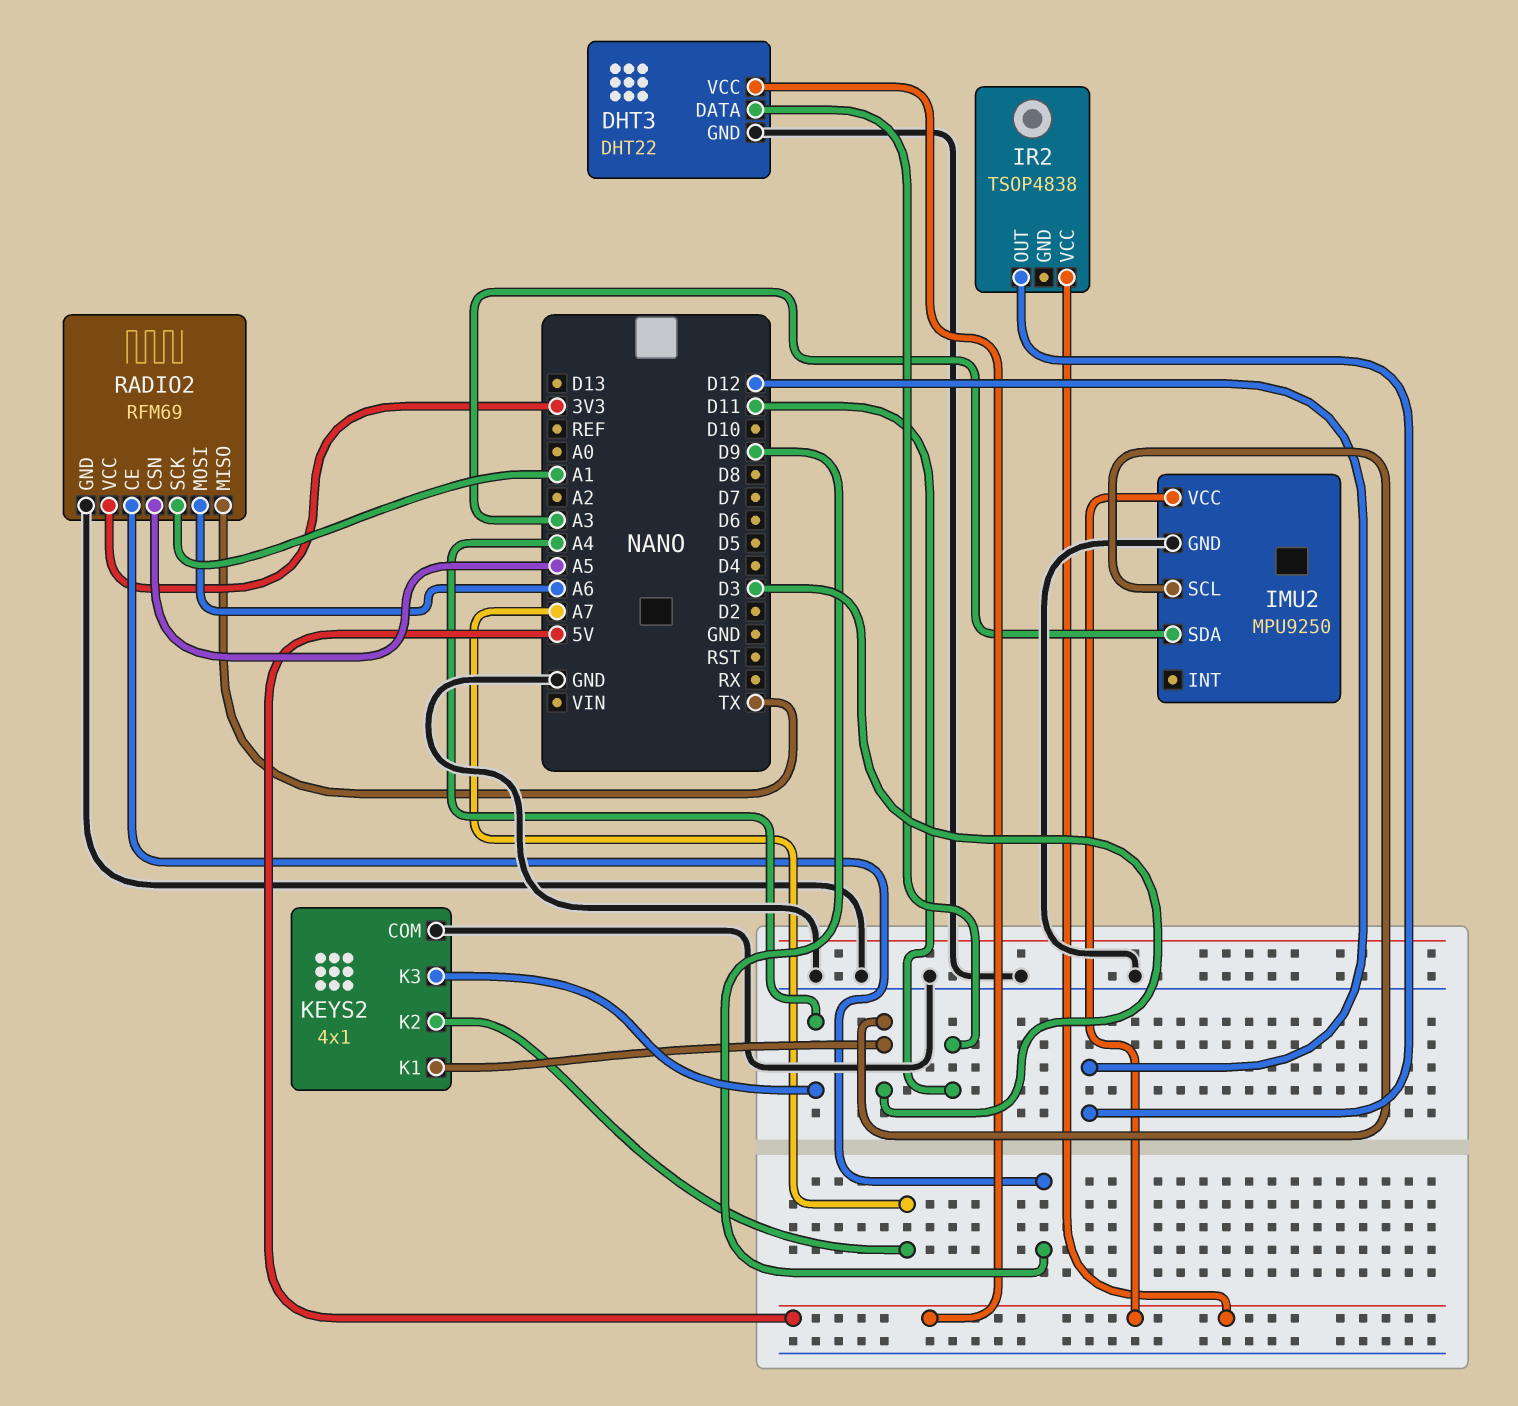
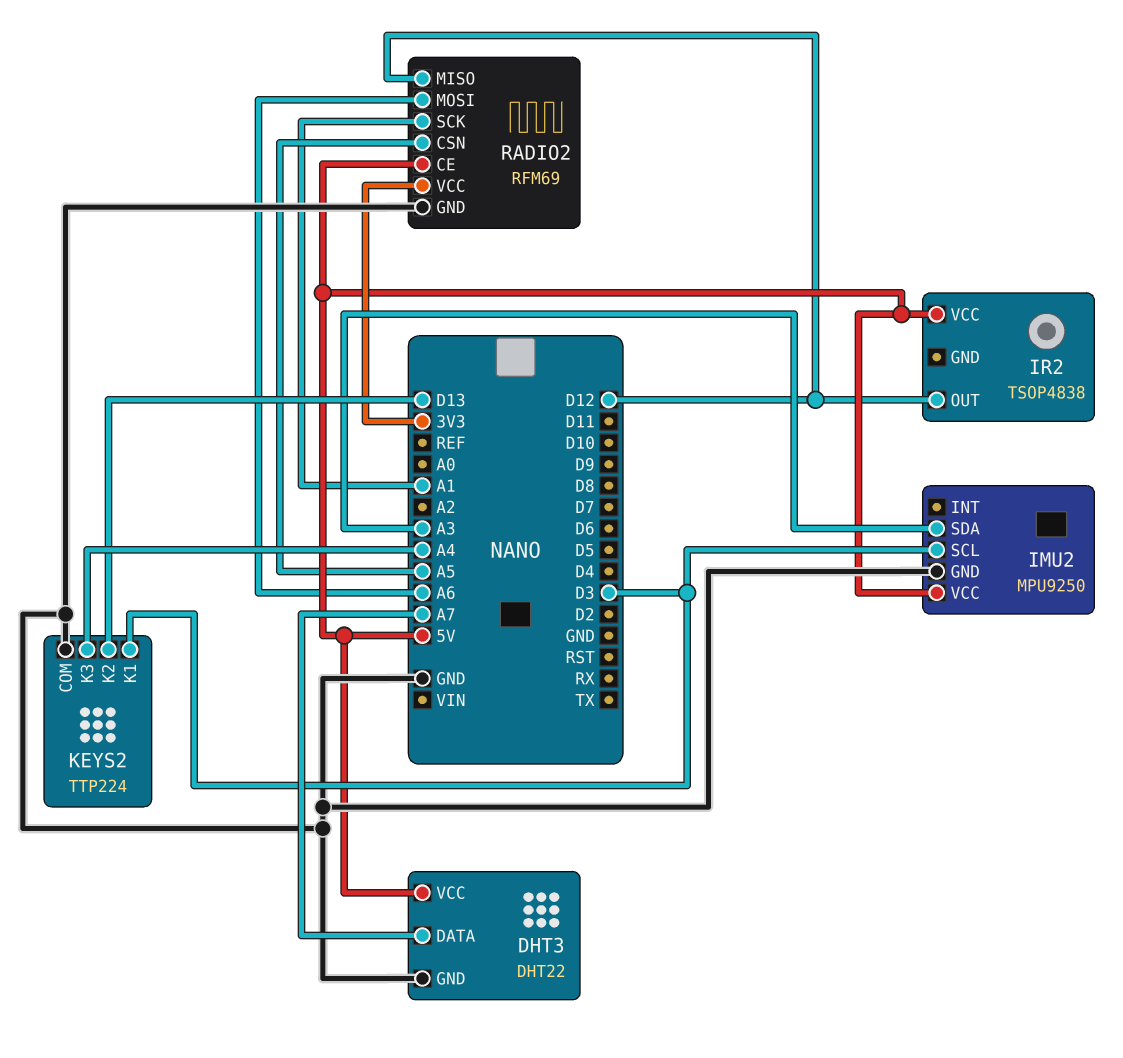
DHT3 pin DATA: D11 -> A7
KEYS2: 4x1 -> TTP224
KEYS2 pin K2: A7 -> D13
RADIO2 pin CE: D9 -> 5V
RADIO2 pin MISO: TX -> D12

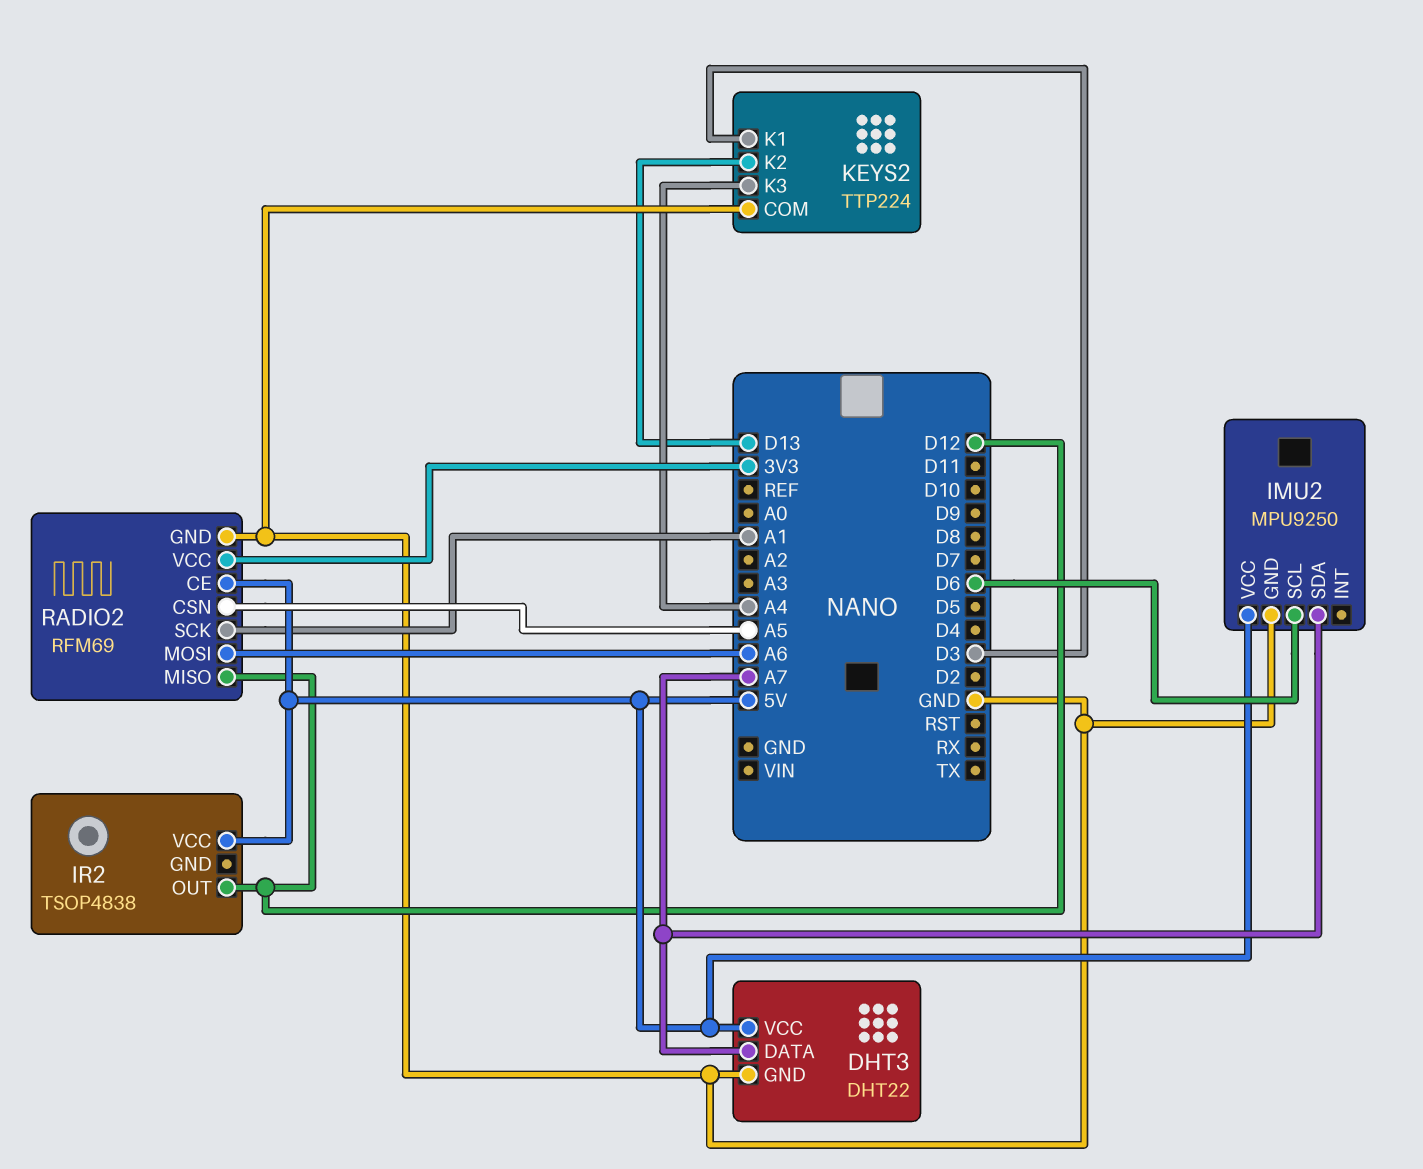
IMU2 pin SCL: D3 -> D6
IMU2 pin SDA: A3 -> A7

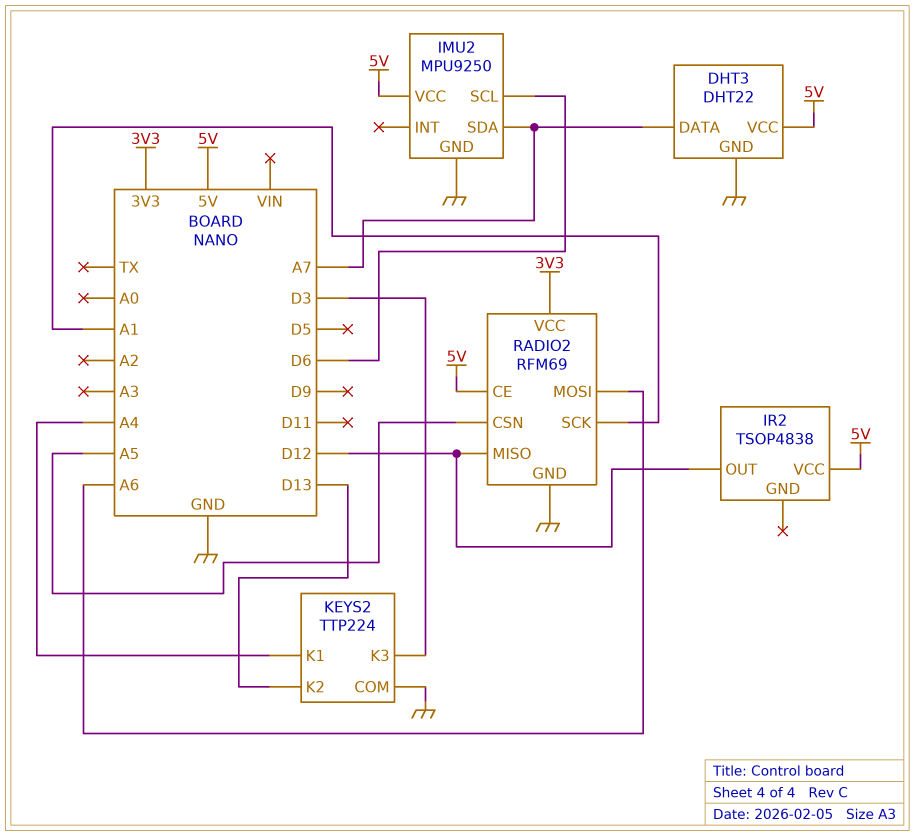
KEYS2 pin K1: D3 -> A4
KEYS2 pin K3: A4 -> D3

